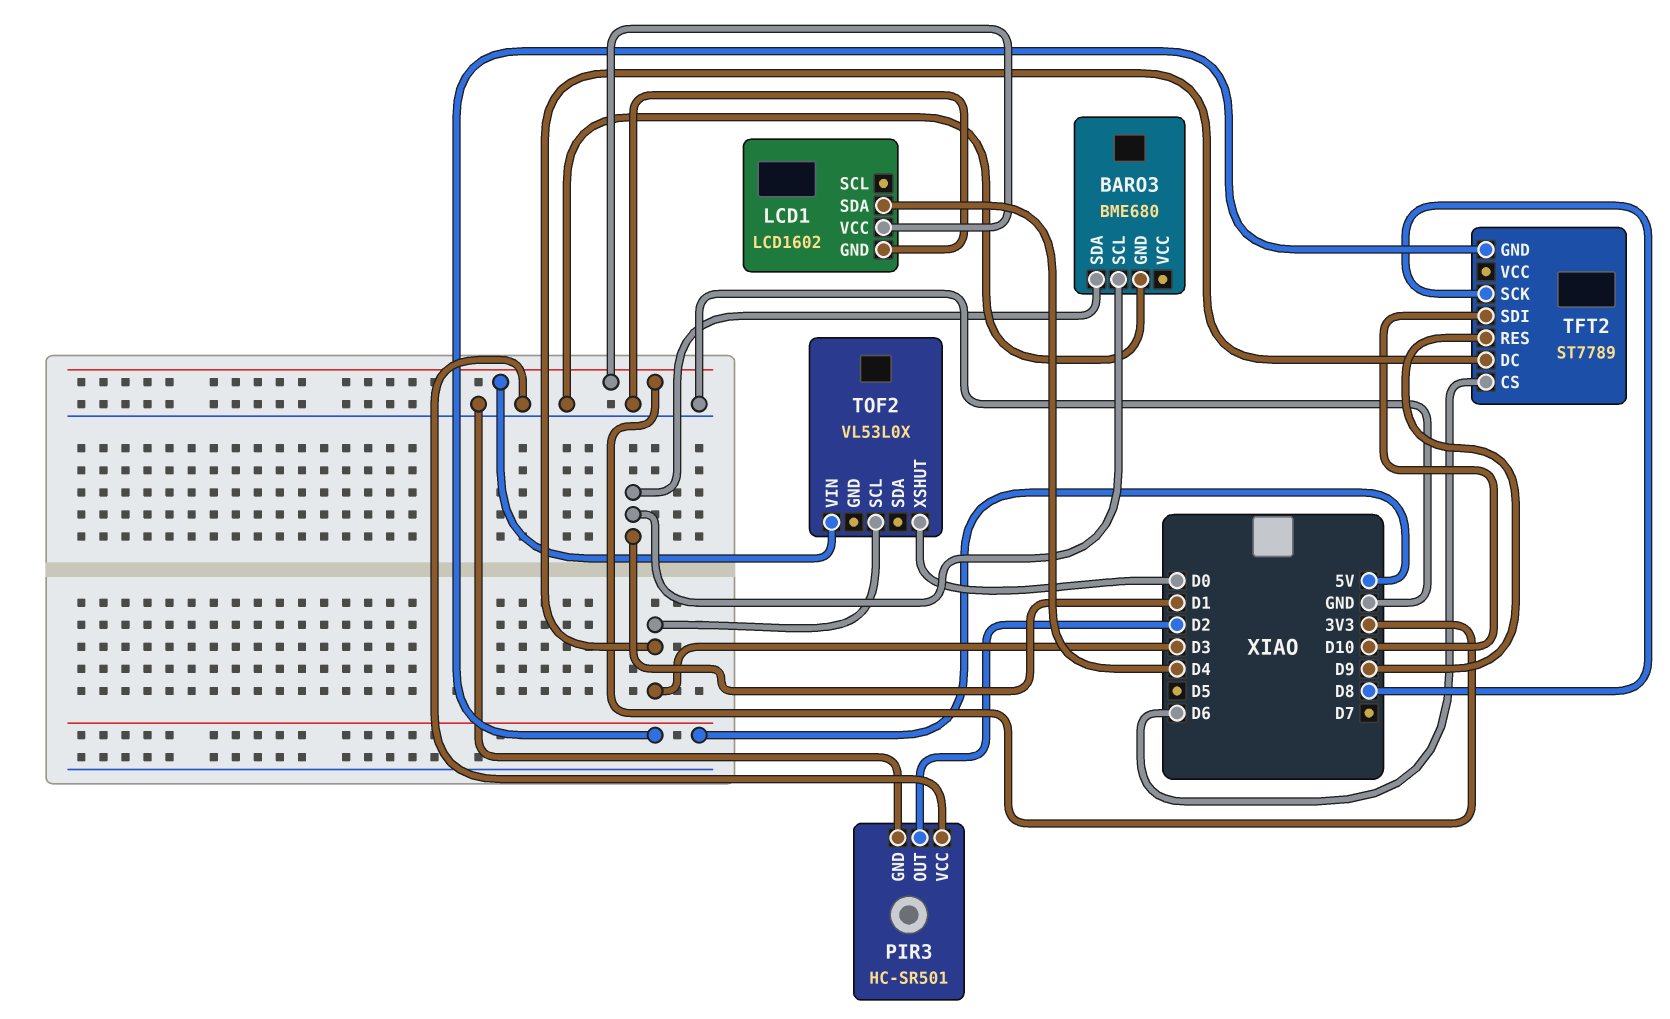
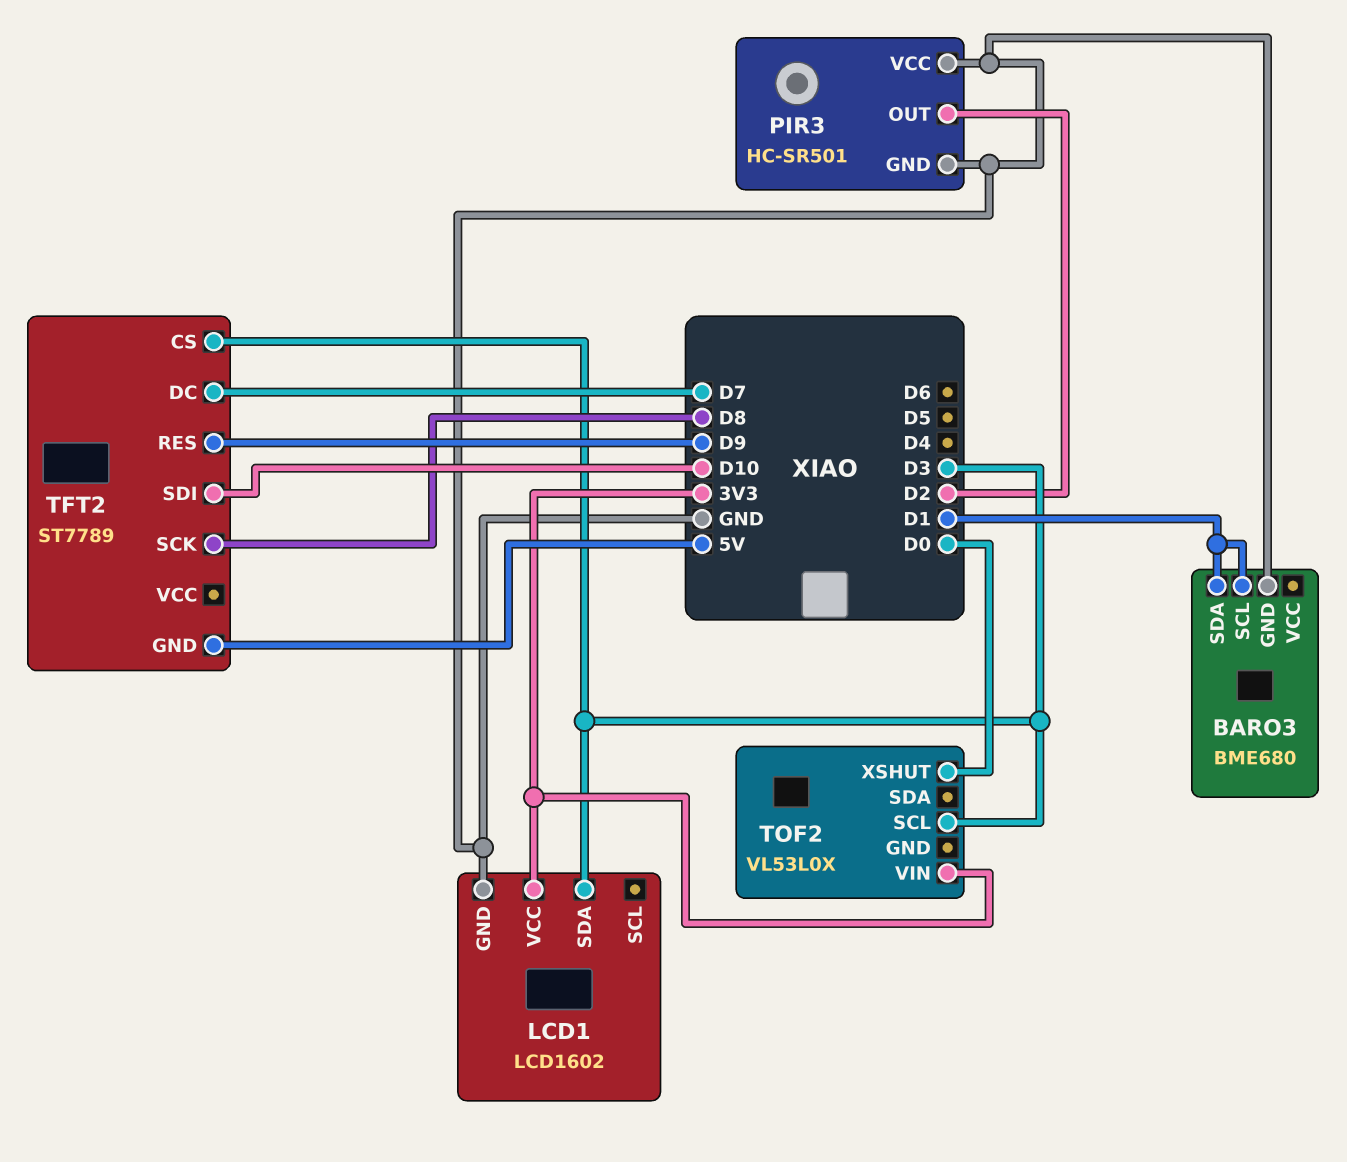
LCD1 pin SDA: D4 -> D3
TFT2 pin CS: D6 -> D3
TFT2 pin DC: D3 -> D7

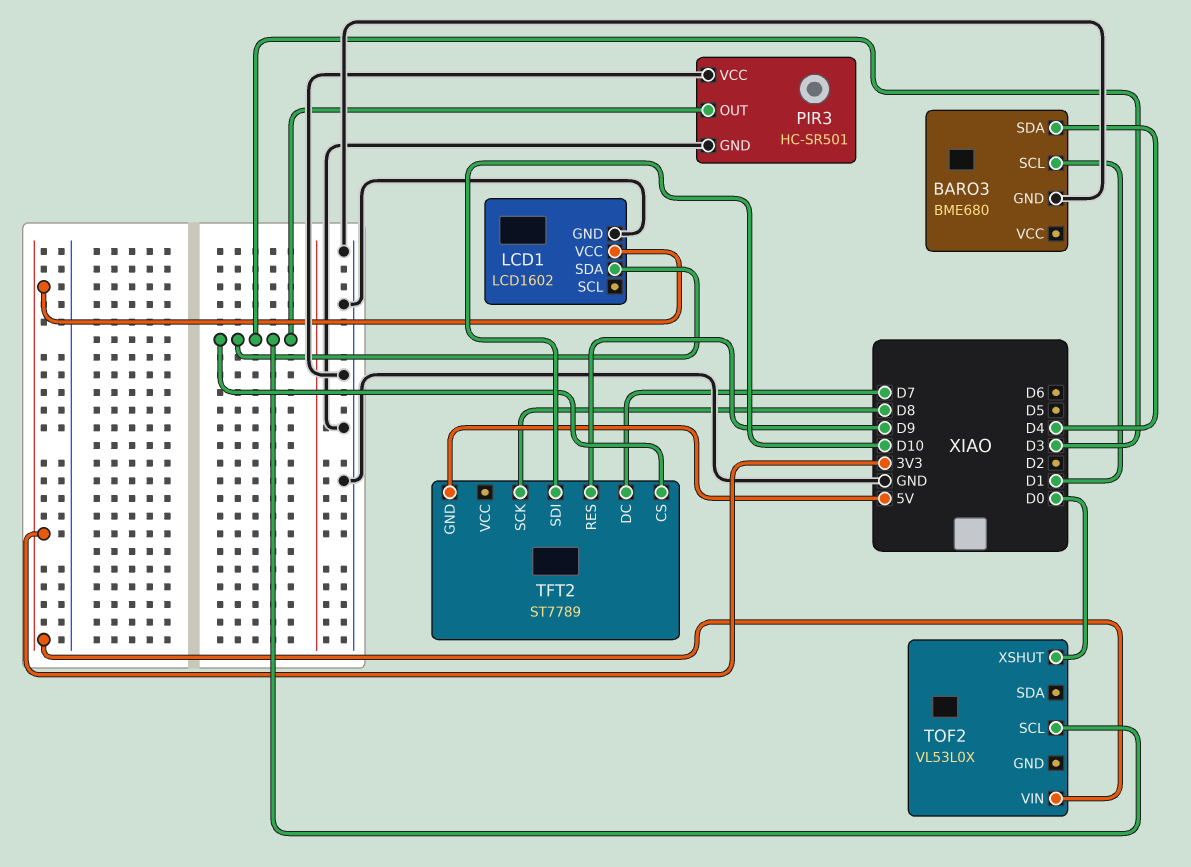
BARO3 pin SDA: D1 -> D4
PIR3 pin OUT: D2 -> D3

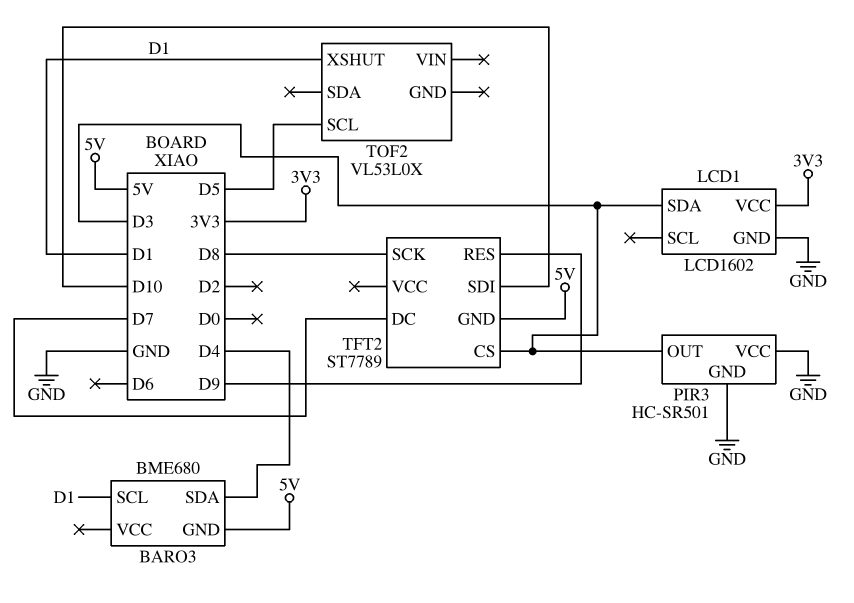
BARO3 pin GND: GND -> 5V
TOF2 pin SCL: D3 -> D5
TOF2 pin VIN: 3V3 -> none
TOF2 pin XSHUT: D0 -> D1

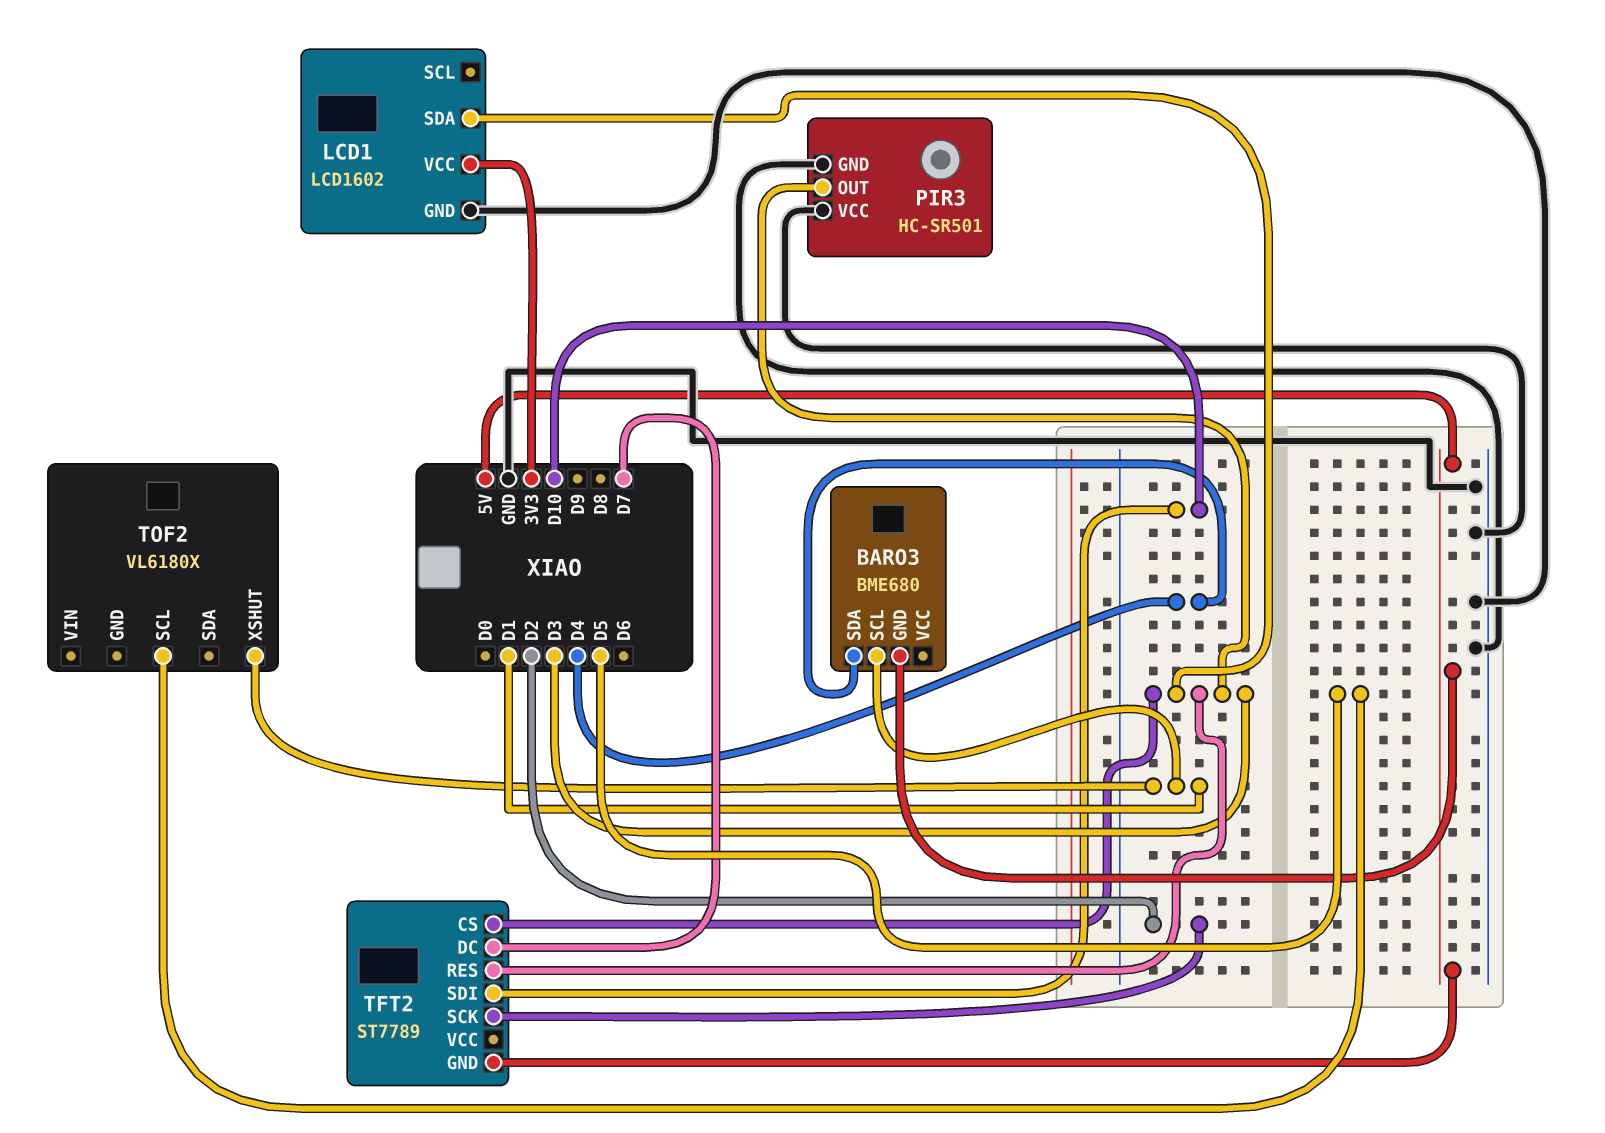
TFT2 pin RES: D9 -> D3
TFT2 pin SCK: D8 -> D2
TOF2: VL53L0X -> VL6180X

